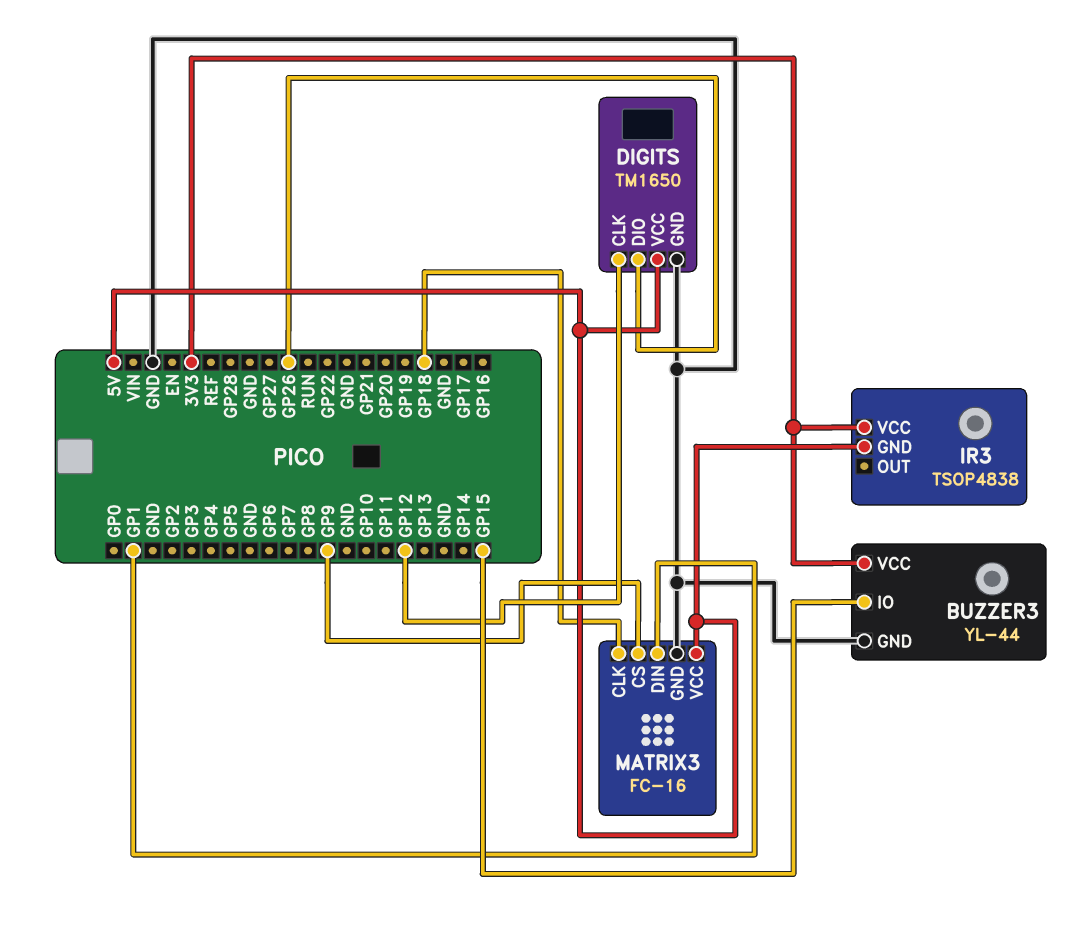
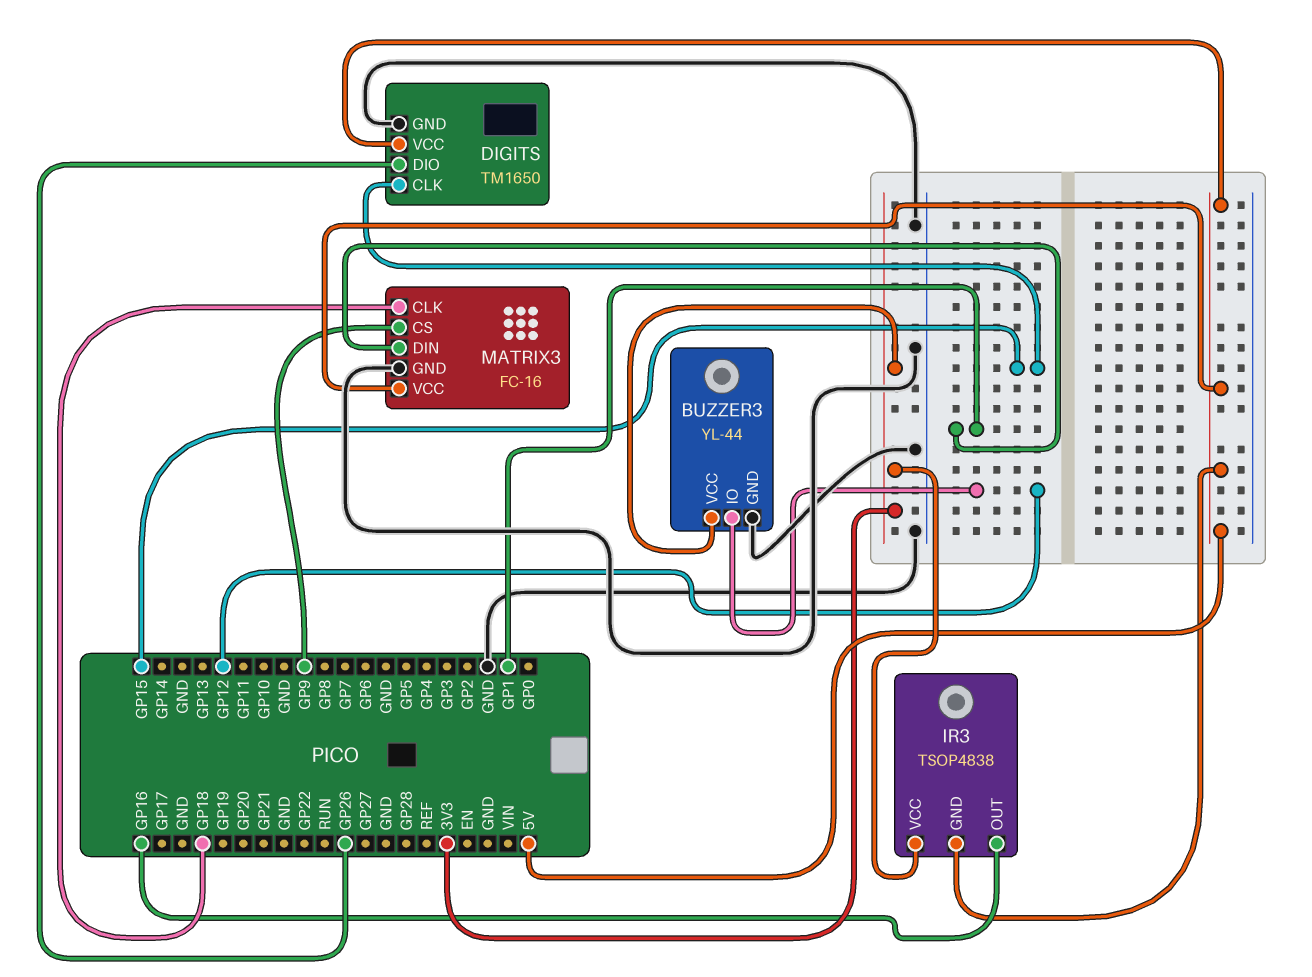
BUZZER3 pin IO: GP15 -> GP12
DIGITS pin CLK: GP12 -> GP15
IR3 pin OUT: none -> GP16

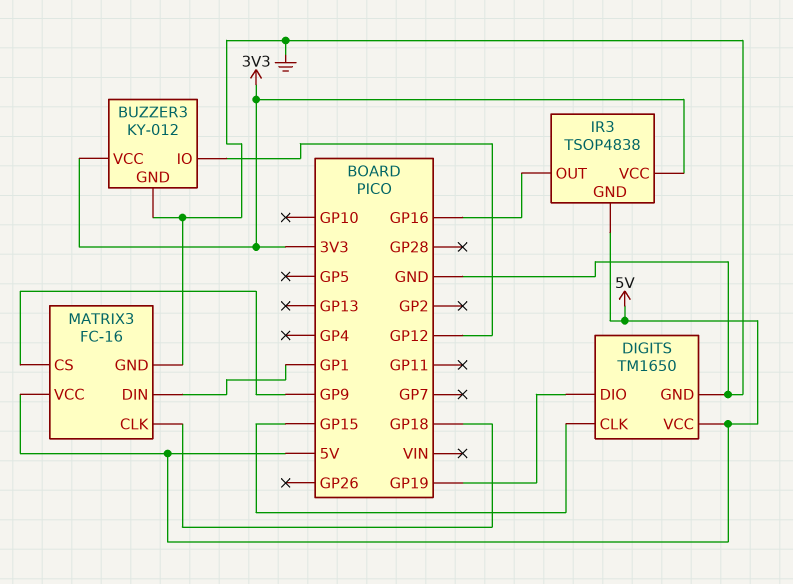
BUZZER3: YL-44 -> KY-012
DIGITS pin DIO: GP26 -> GP19

